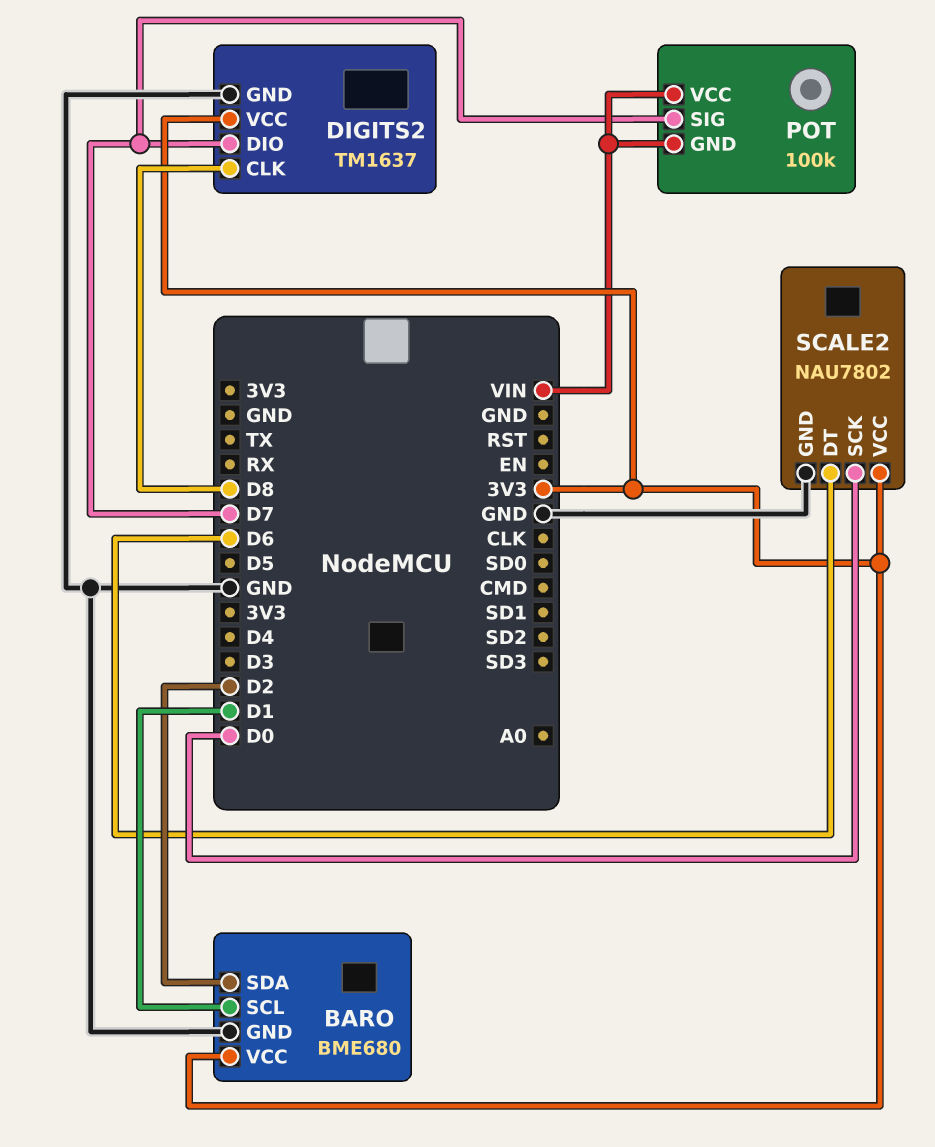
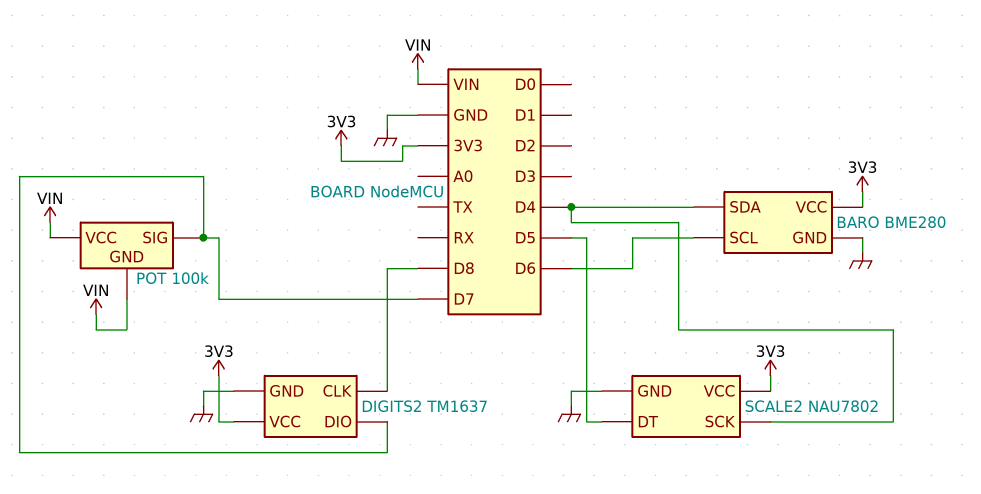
BARO: BME680 -> BME280
BARO pin SCL: D1 -> D6
BARO pin SDA: D2 -> D4
SCALE2 pin DT: D6 -> D5
SCALE2 pin SCK: D0 -> D4

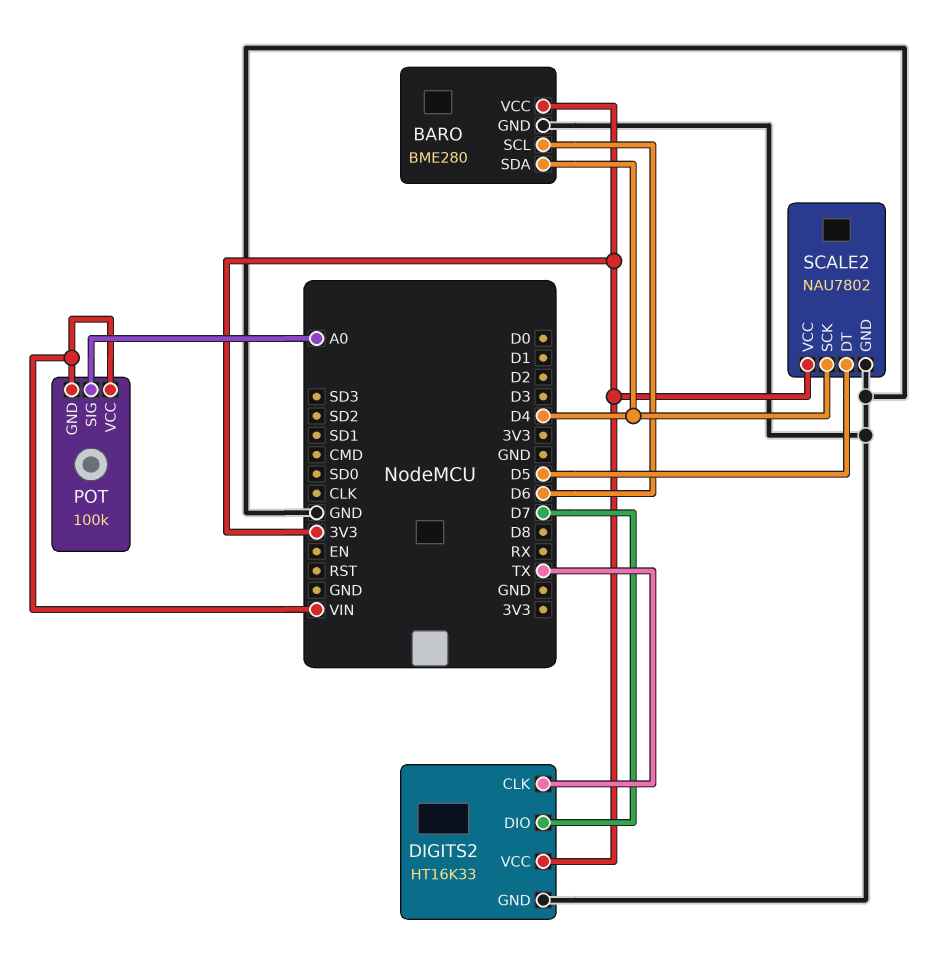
DIGITS2: TM1637 -> HT16K33
DIGITS2 pin CLK: D8 -> TX
POT pin SIG: D7 -> A0

